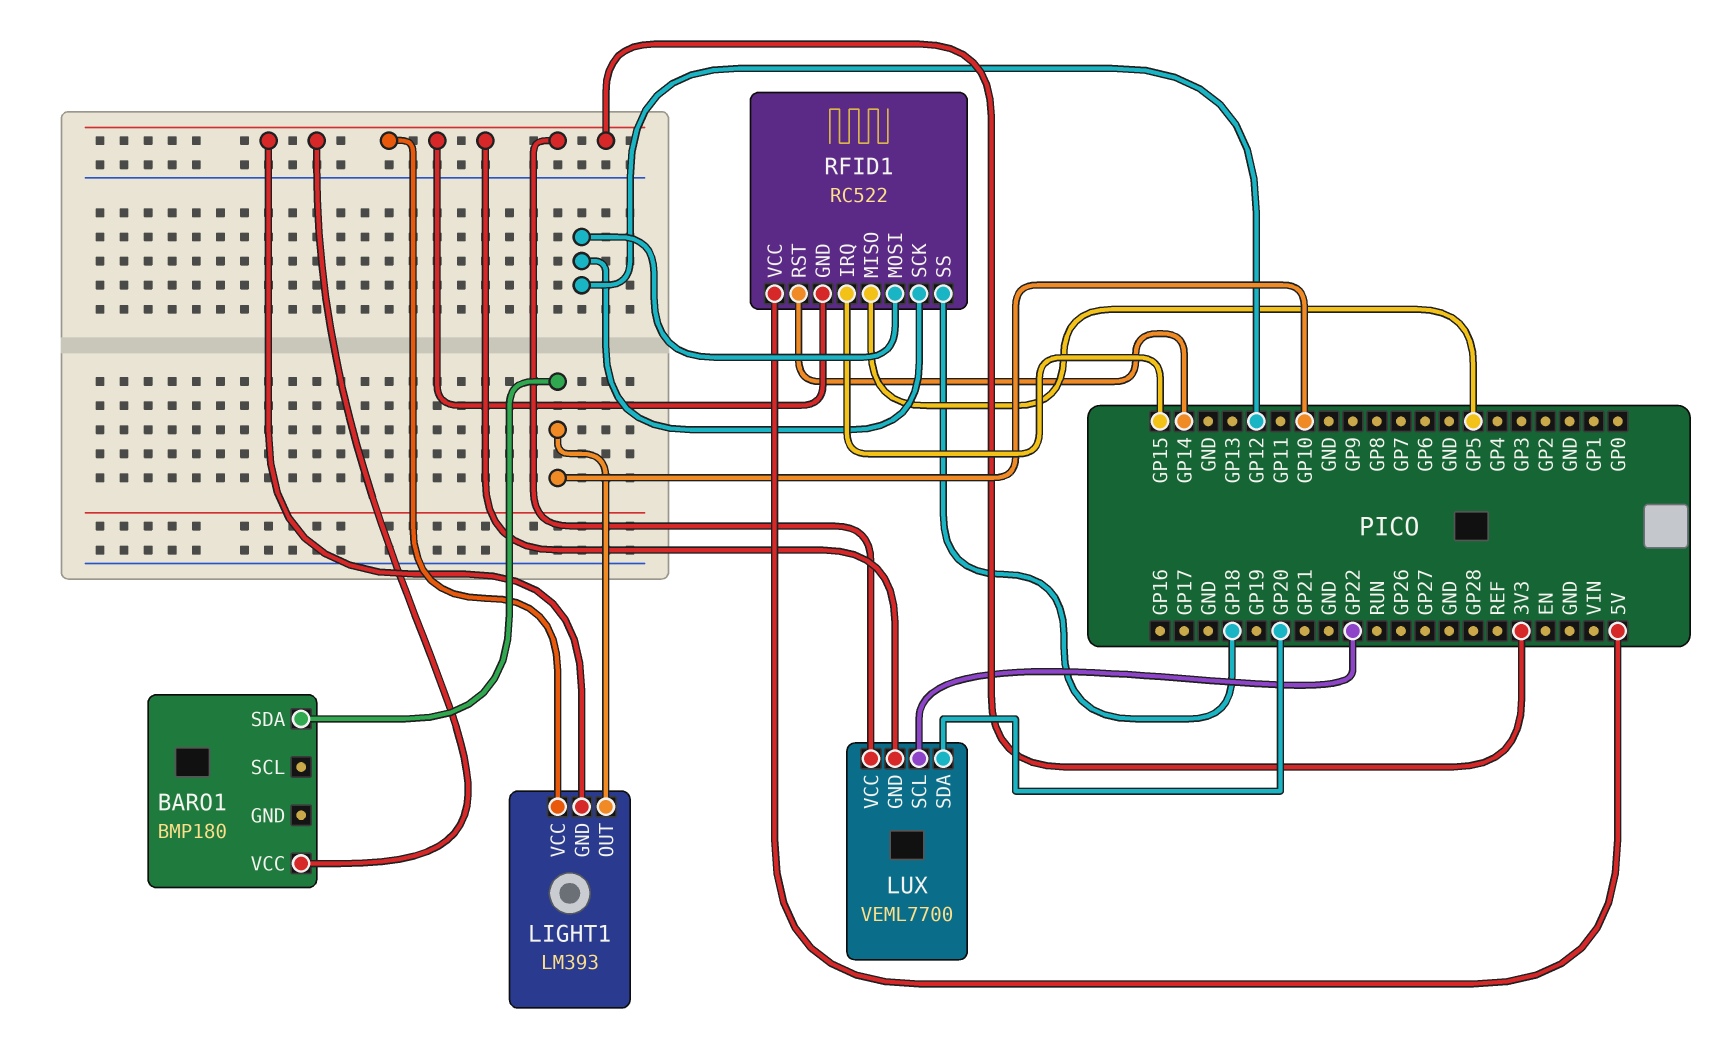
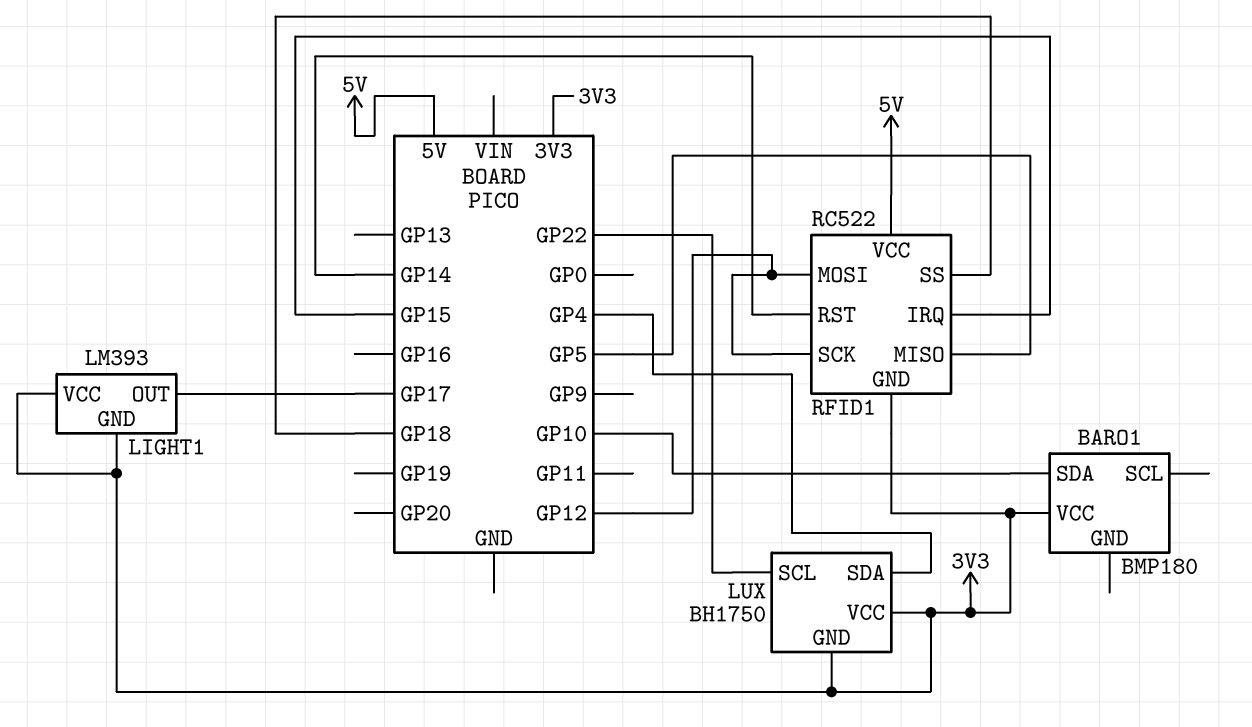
LIGHT1 pin OUT: GP10 -> GP17
LUX: VEML7700 -> BH1750
LUX pin SDA: GP20 -> GP4

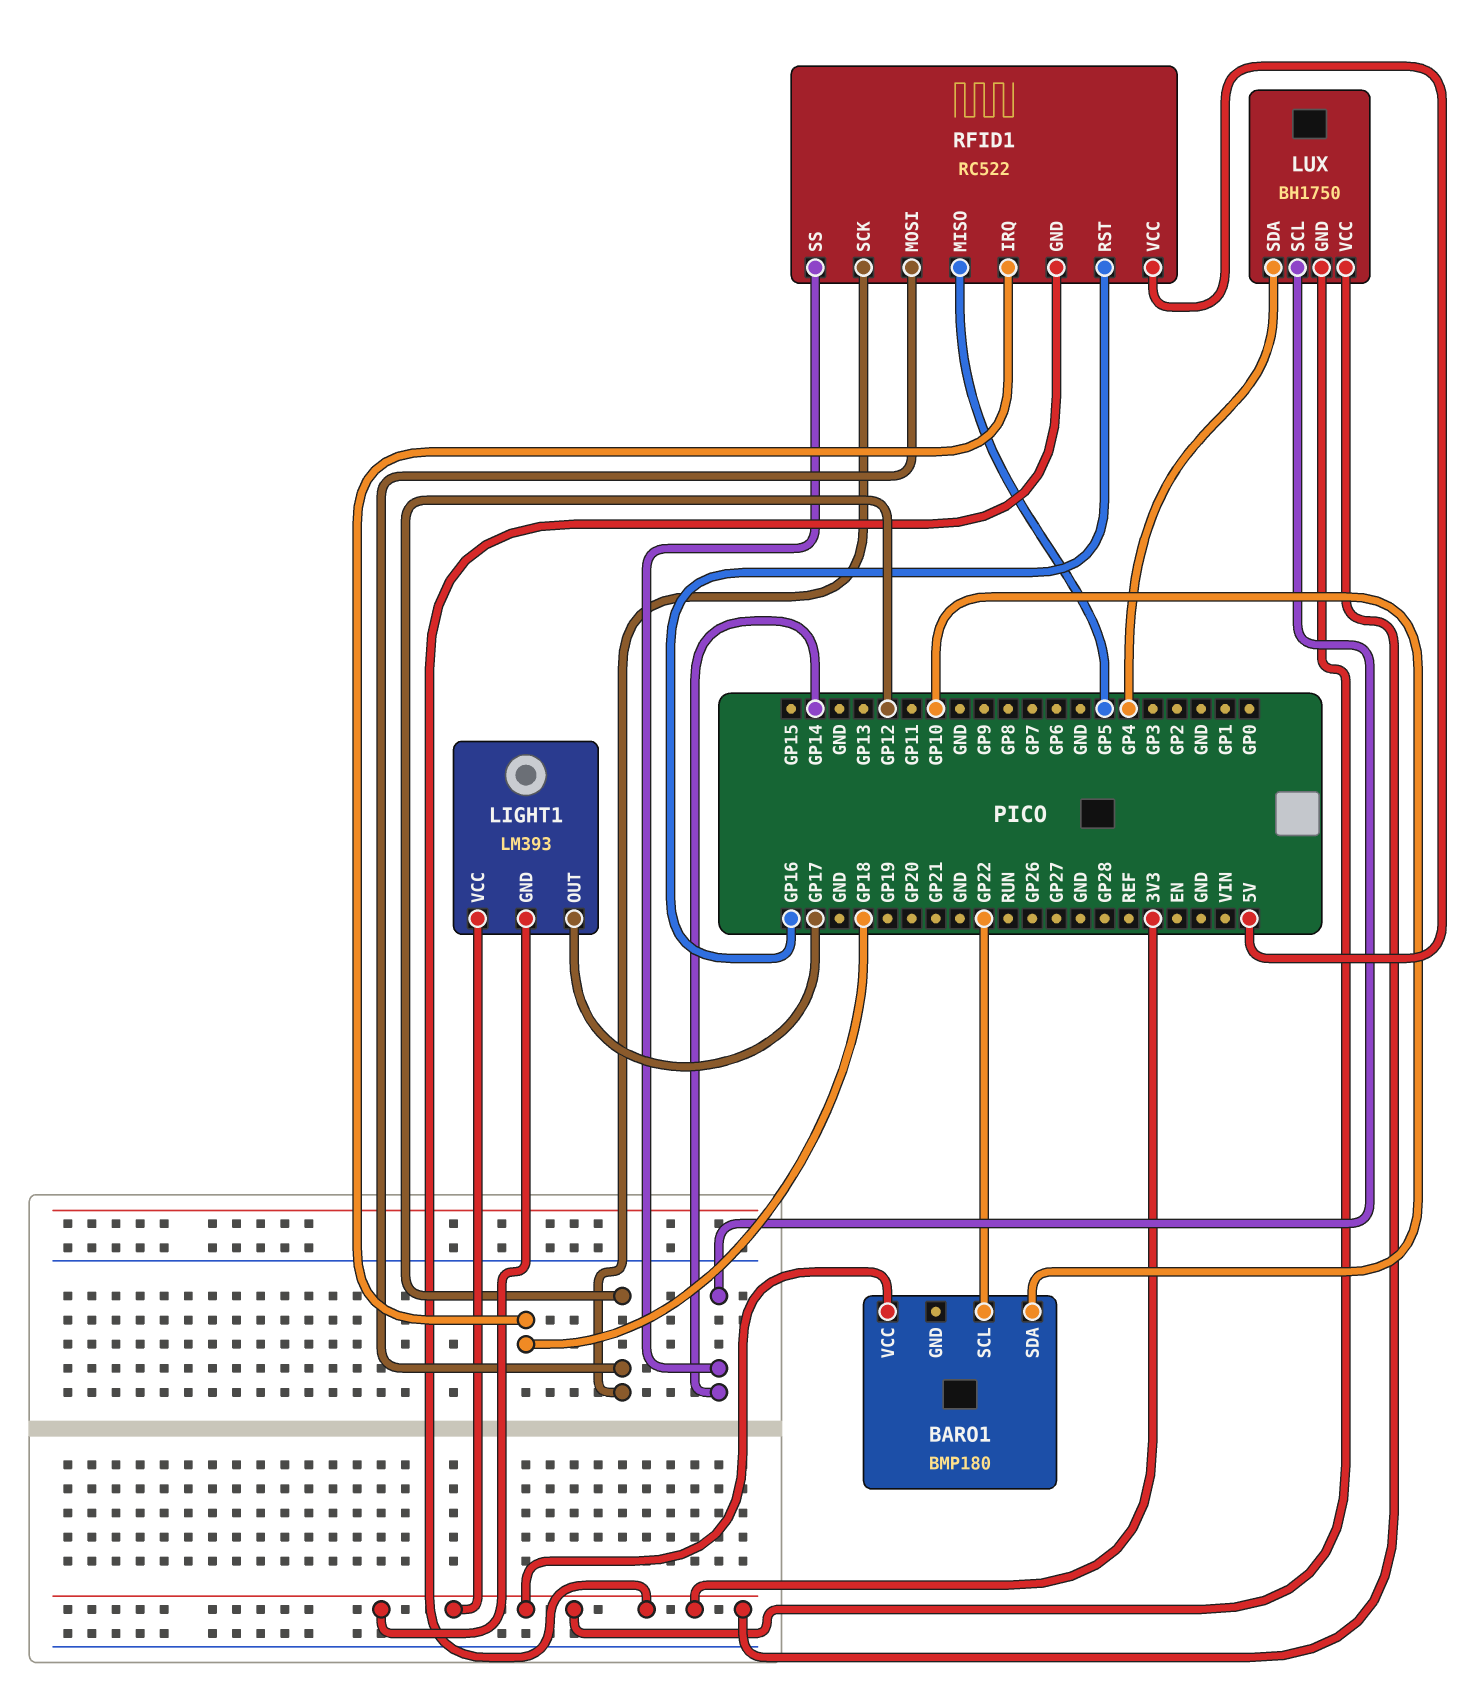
BARO1 pin SCL: none -> GP22
LUX pin SCL: GP22 -> GP14
RFID1 pin IRQ: GP15 -> GP18
RFID1 pin RST: GP14 -> GP16
RFID1 pin SS: GP18 -> GP14

